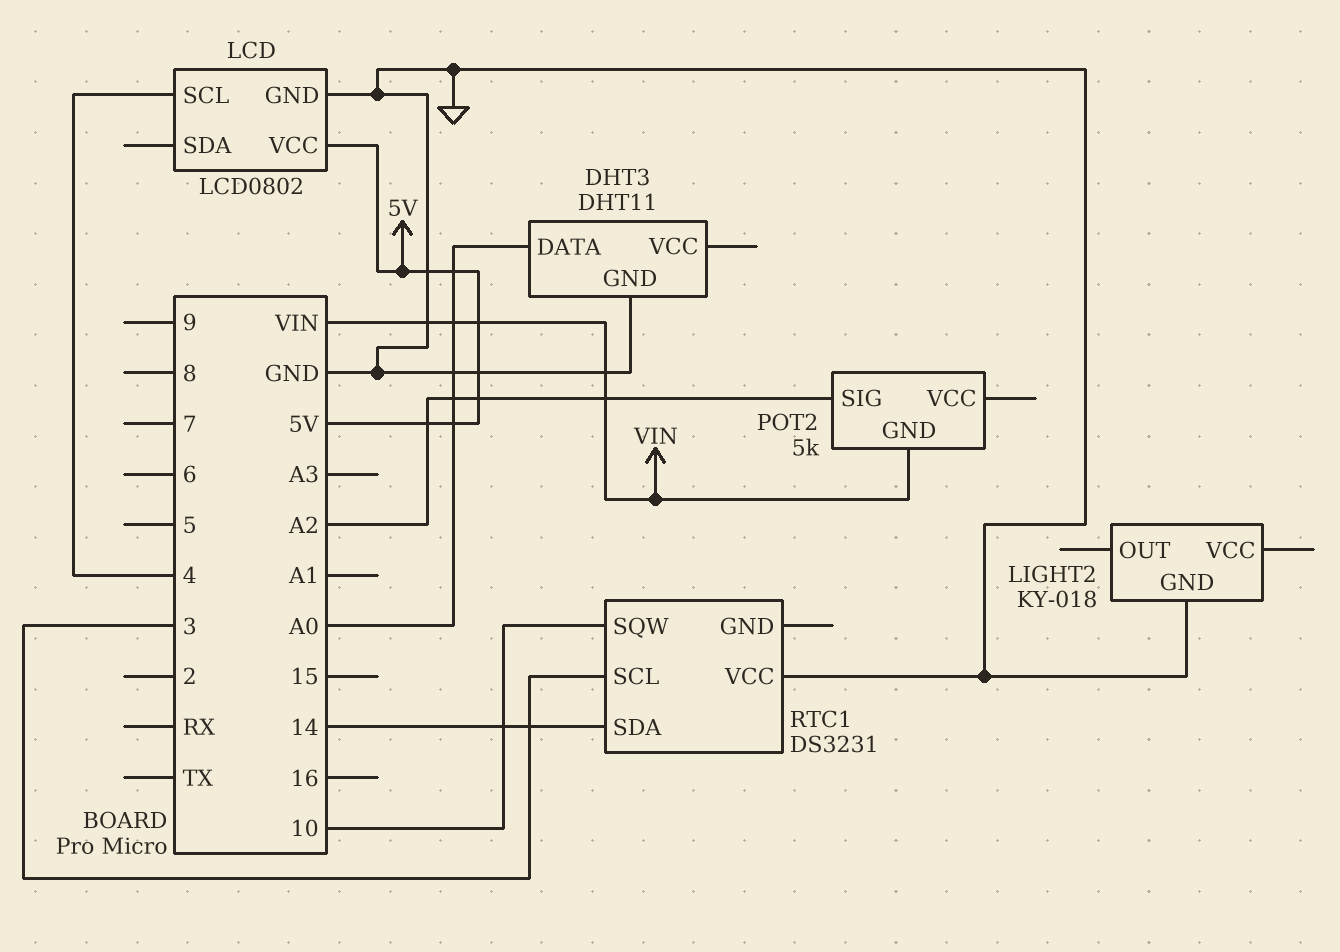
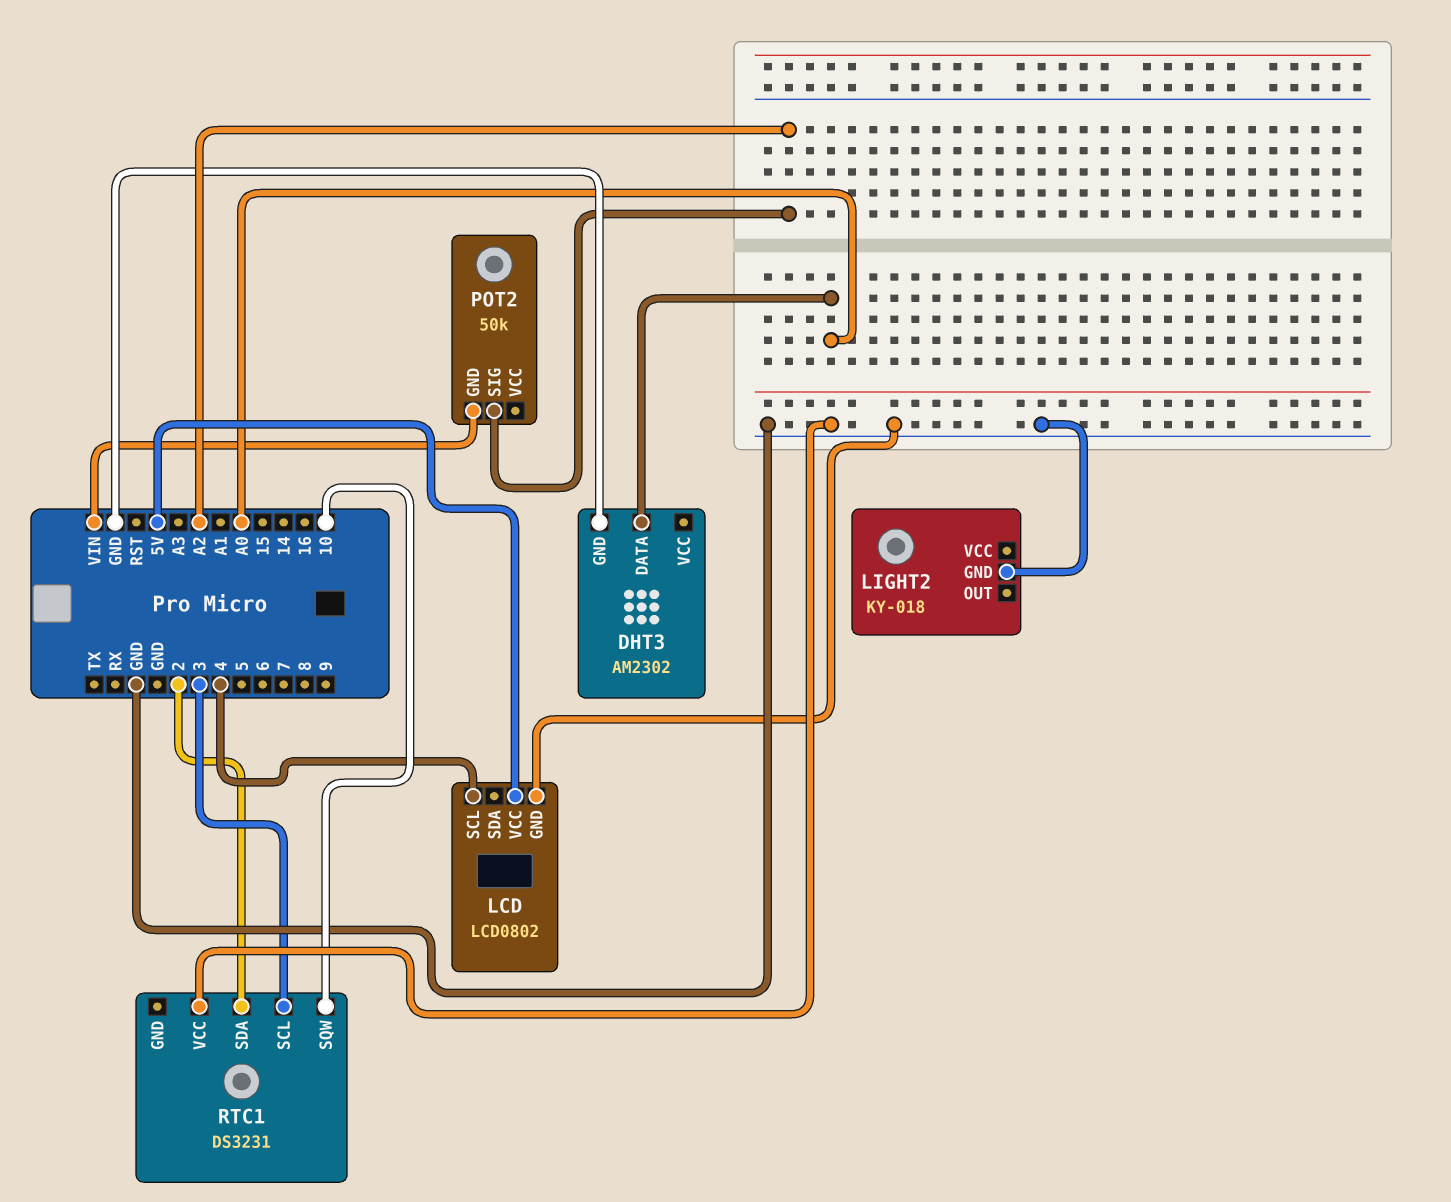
DHT3: DHT11 -> AM2302
POT2: 5k -> 50k
RTC1 pin SDA: 14 -> 2

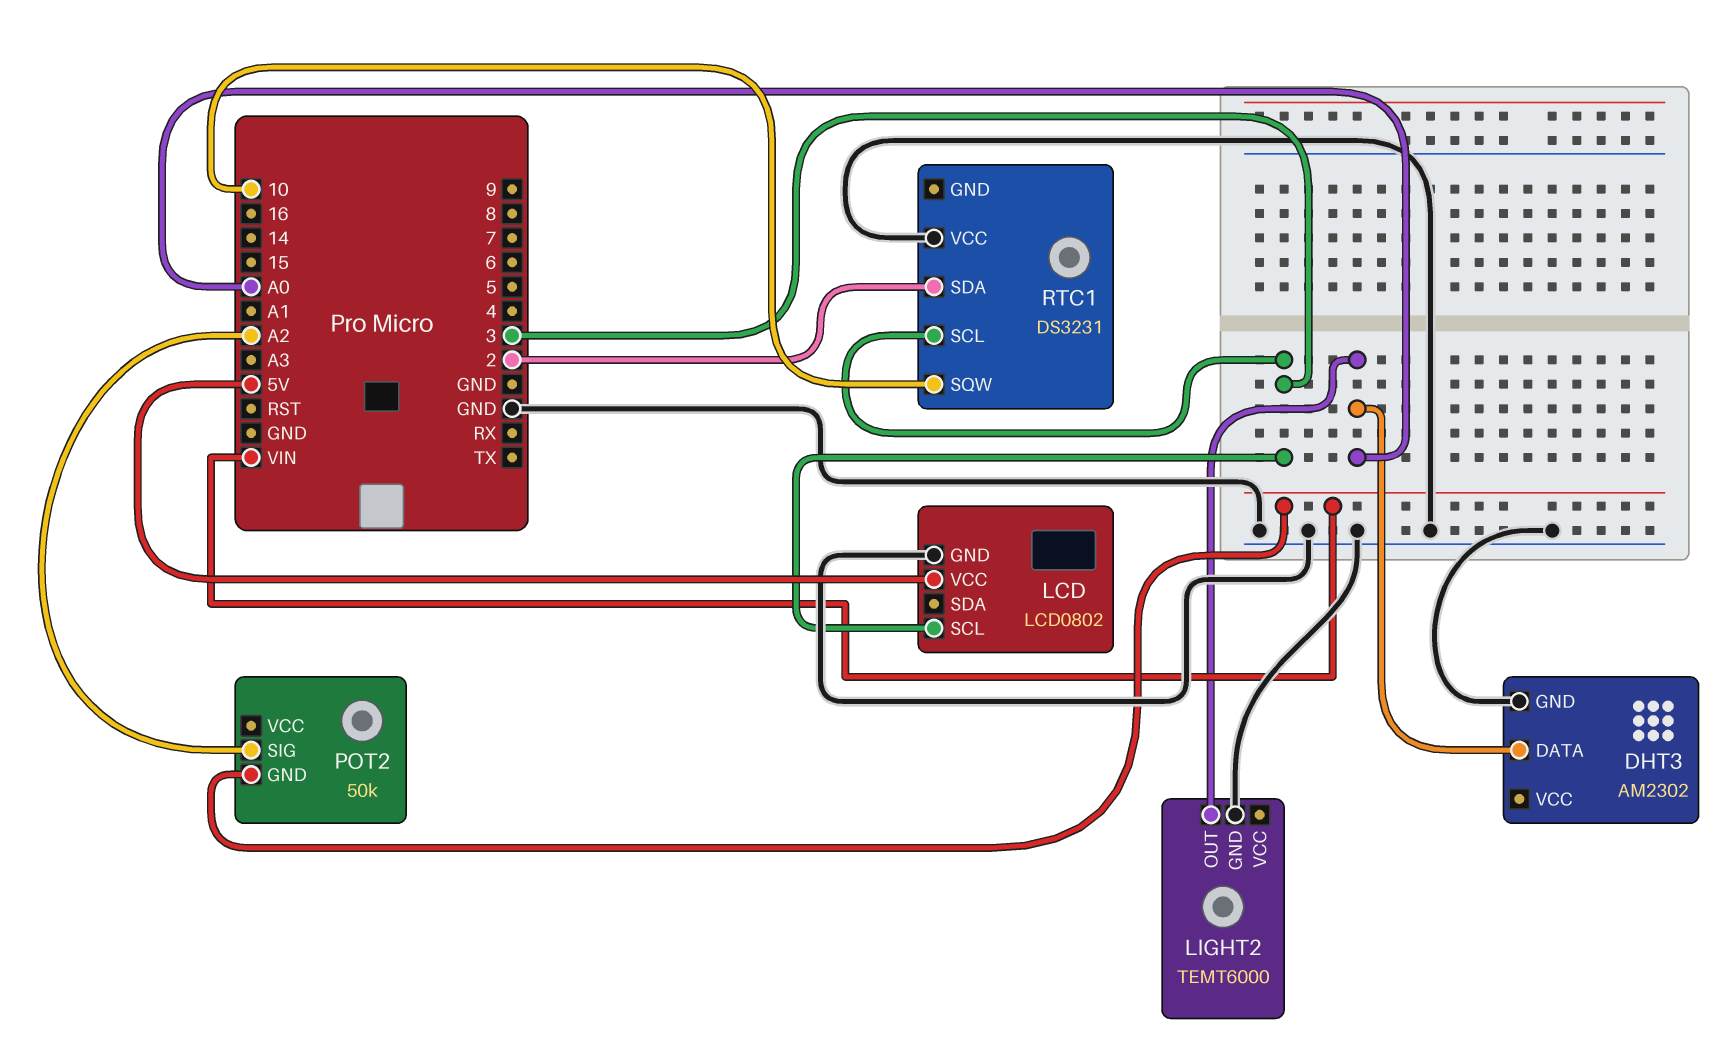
LCD pin SCL: 4 -> 3
LIGHT2: KY-018 -> TEMT6000
LIGHT2 pin OUT: none -> A0

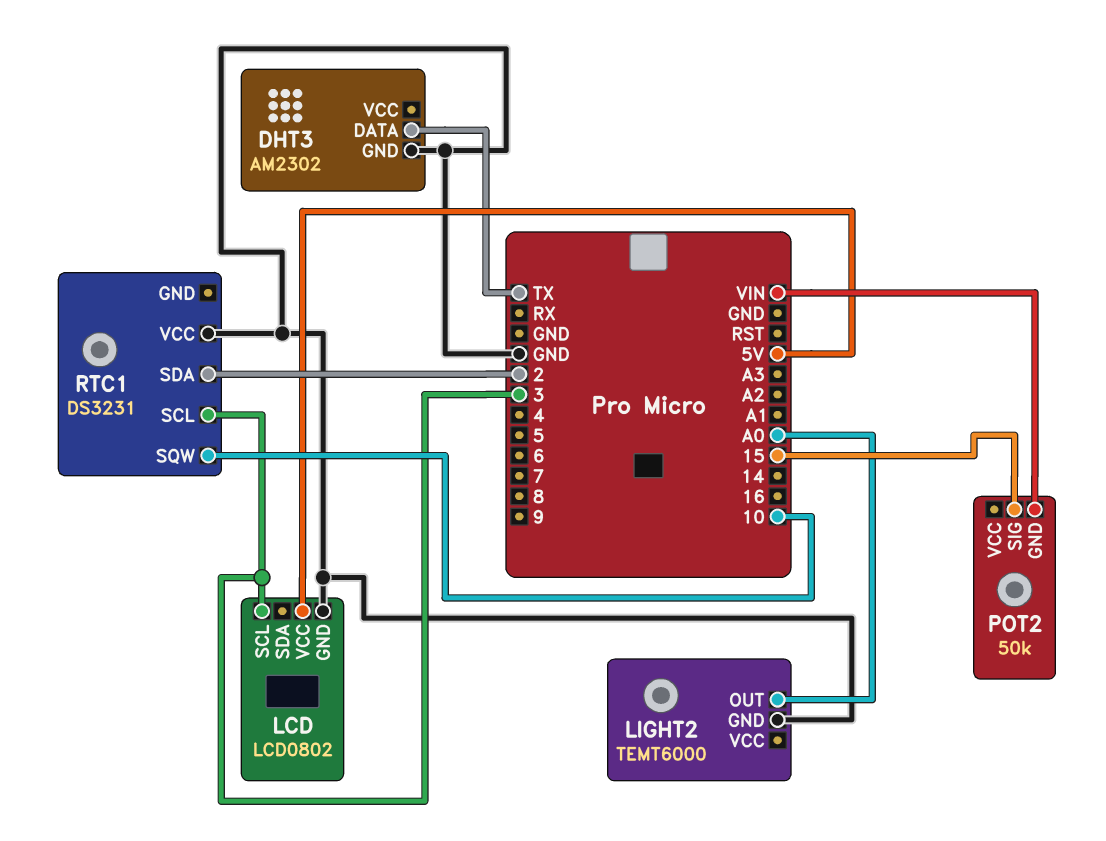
DHT3 pin DATA: A0 -> TX
POT2 pin SIG: A2 -> 15

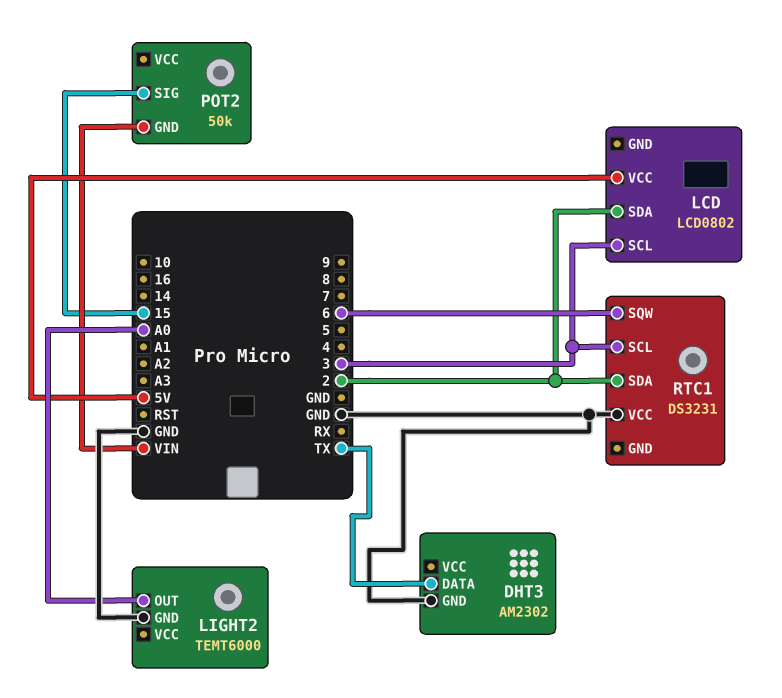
LCD pin GND: GND -> none
LCD pin SDA: none -> 2
RTC1 pin SQW: 10 -> 6

